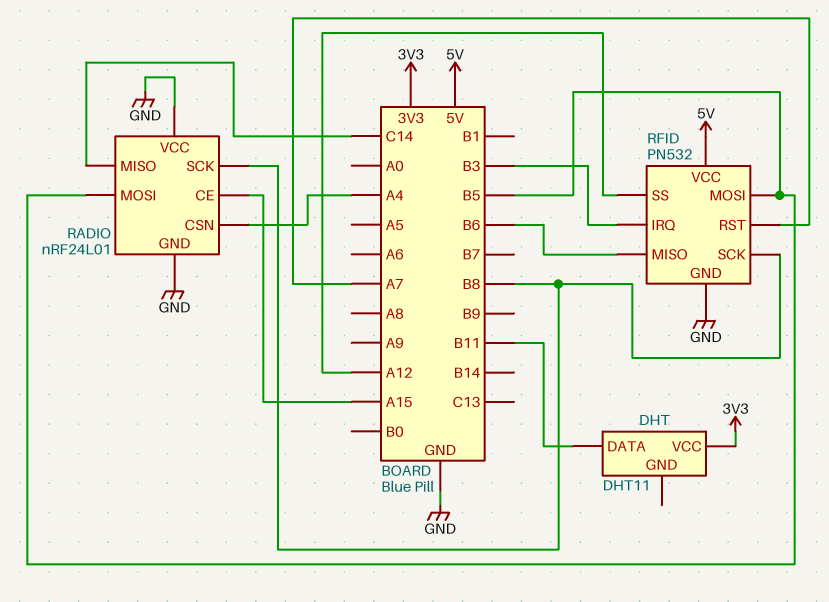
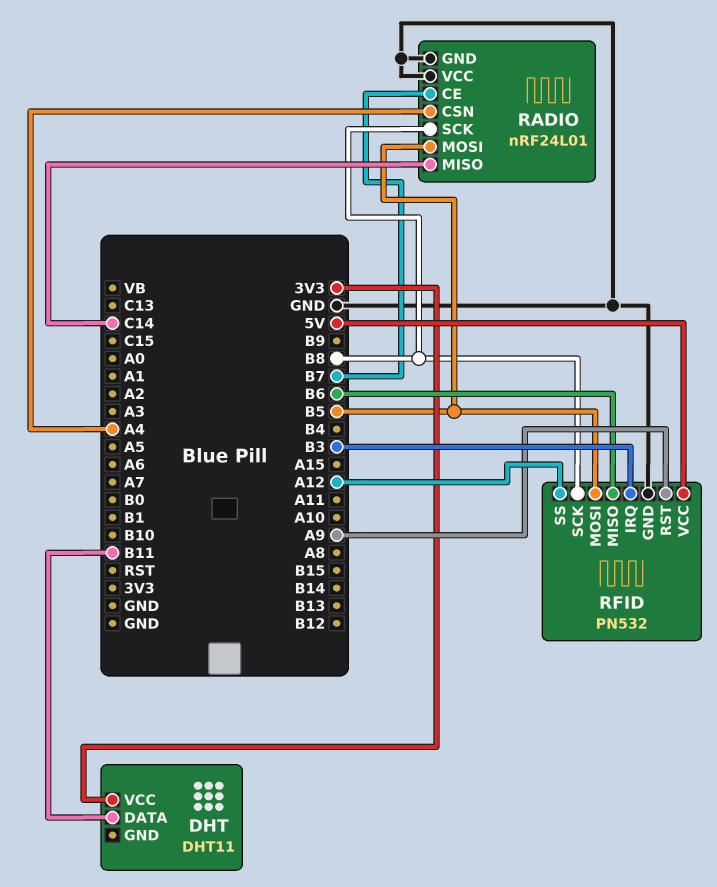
RADIO pin CE: A15 -> B7
RFID pin RST: A7 -> A9

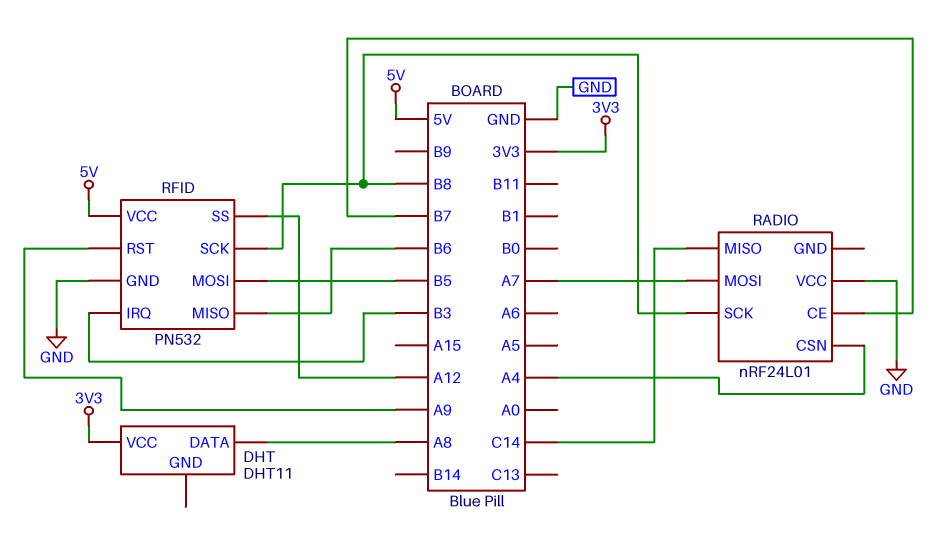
DHT pin DATA: B11 -> A8
RADIO pin GND: GND -> none
RADIO pin MOSI: B5 -> A7

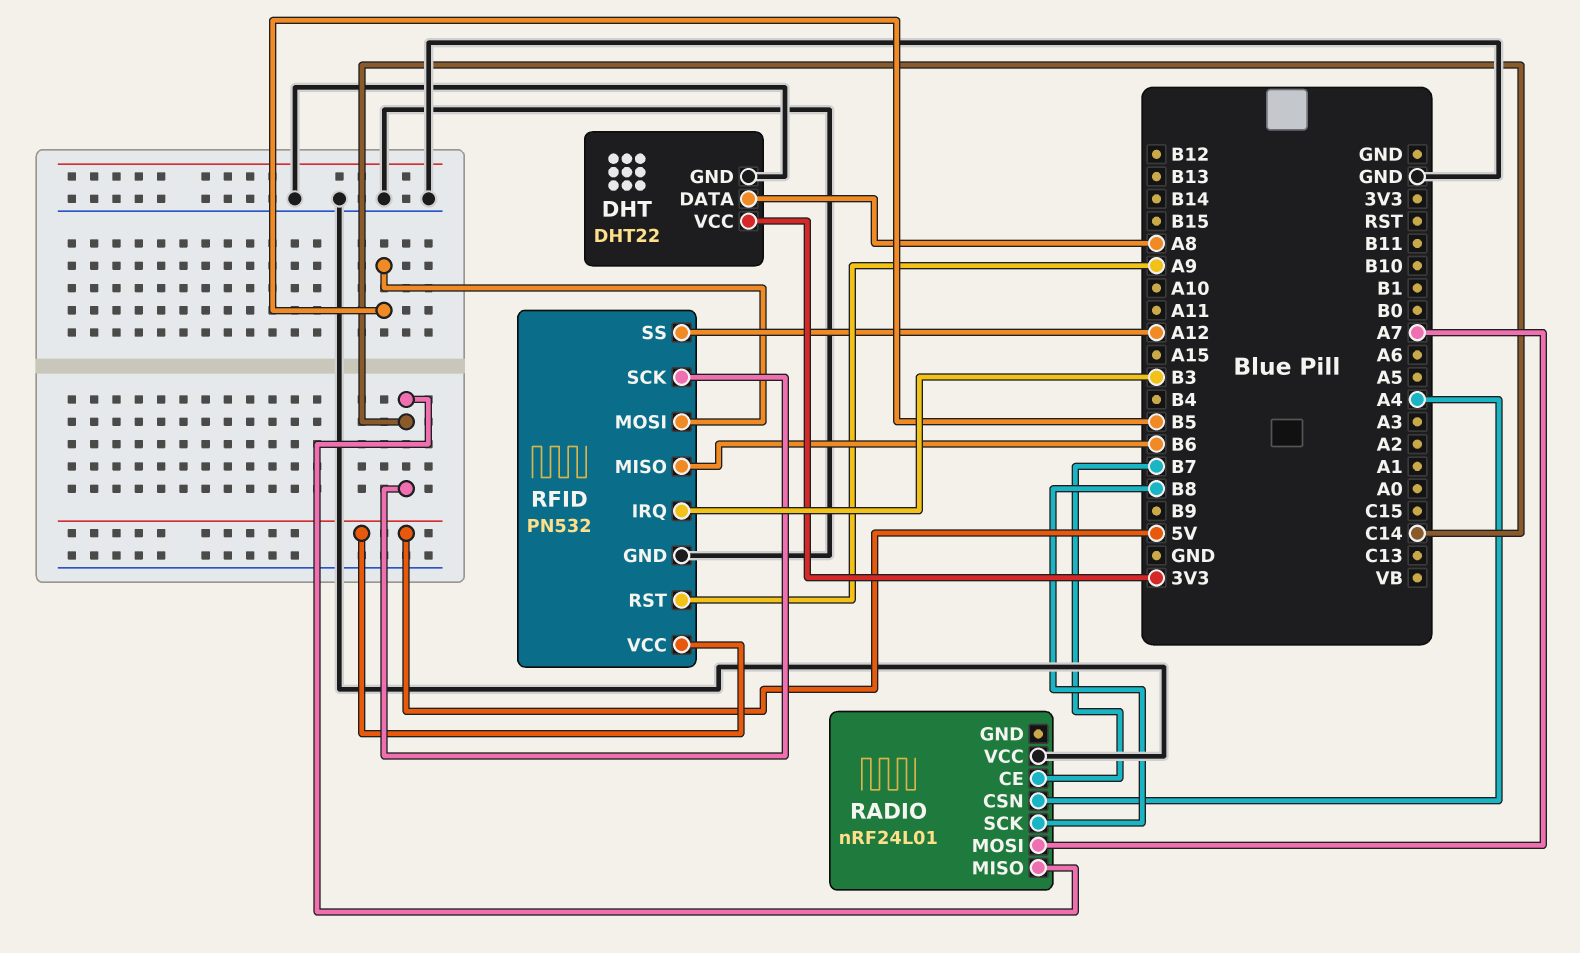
DHT: DHT11 -> DHT22
DHT pin GND: none -> GND
RFID pin SCK: B8 -> C14

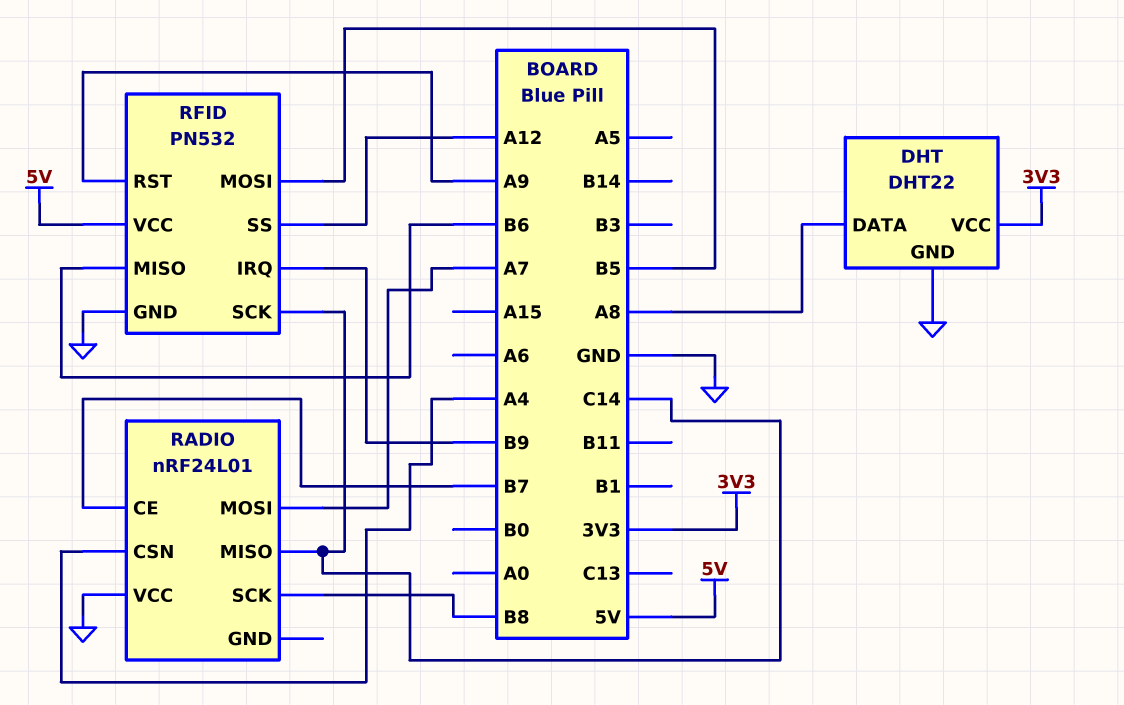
RFID pin IRQ: B3 -> B9

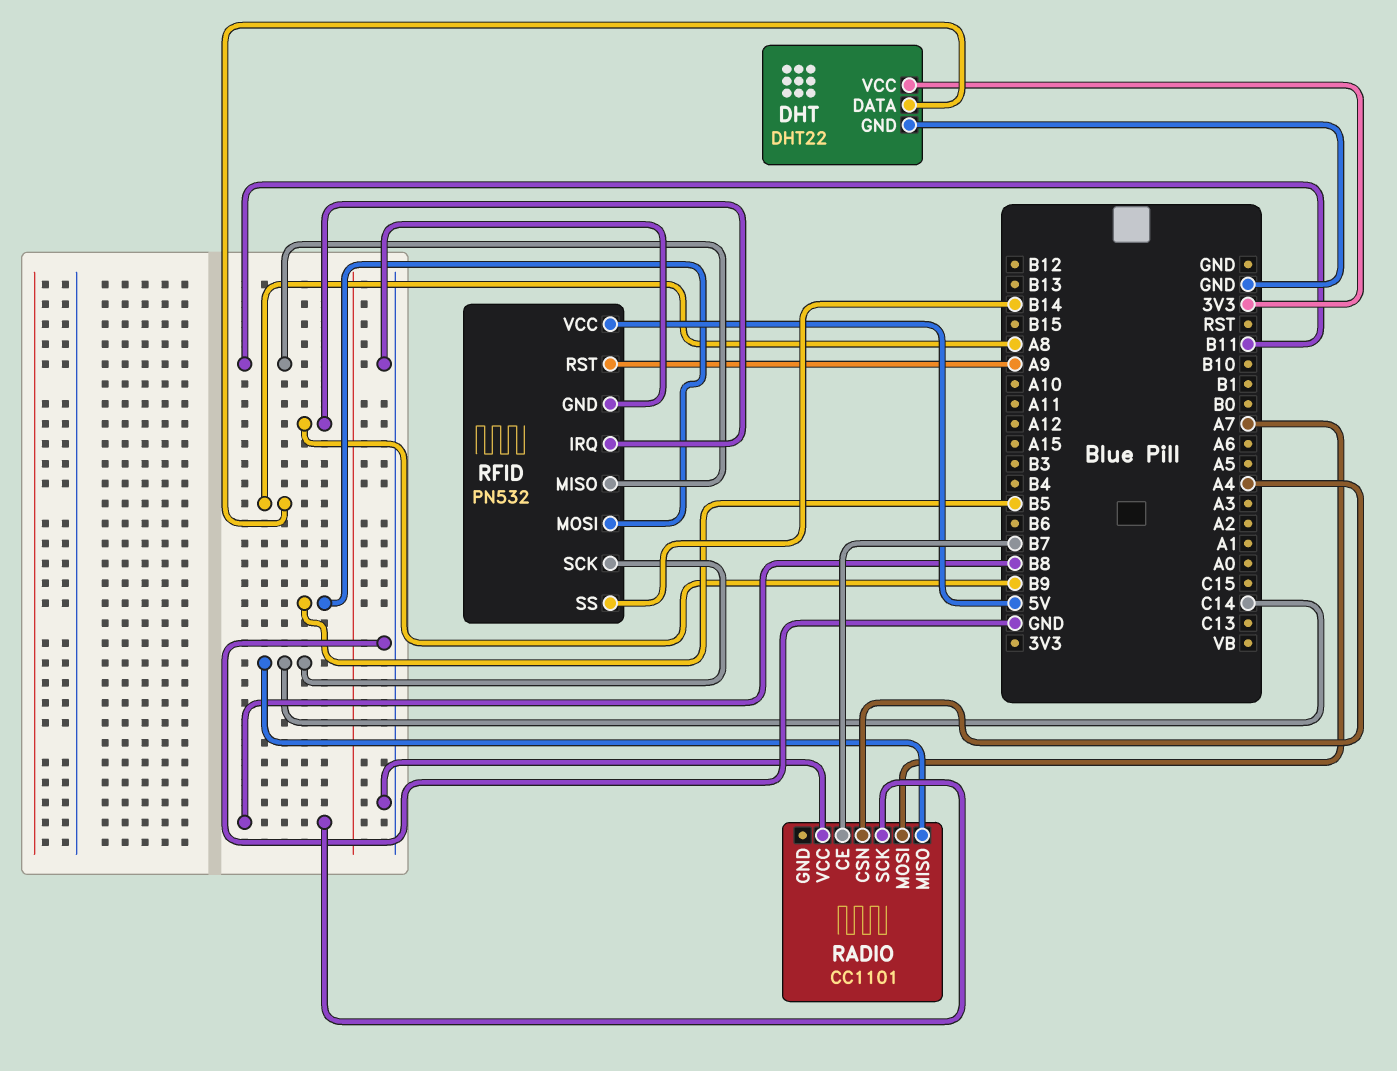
RADIO: nRF24L01 -> CC1101
RFID pin MISO: B6 -> B11
RFID pin SS: A12 -> B14

